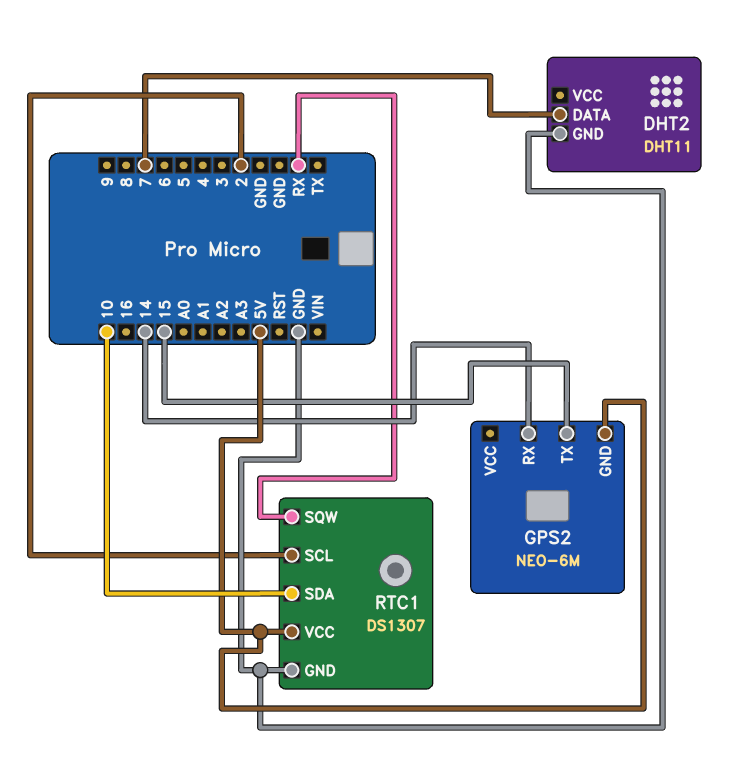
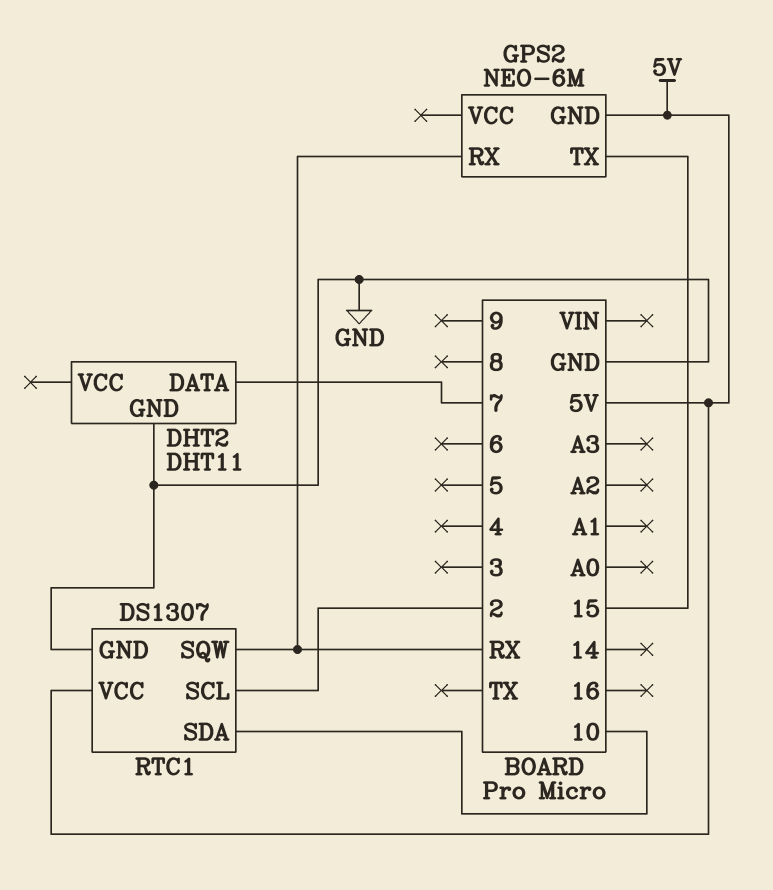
GPS2 pin RX: 14 -> RX

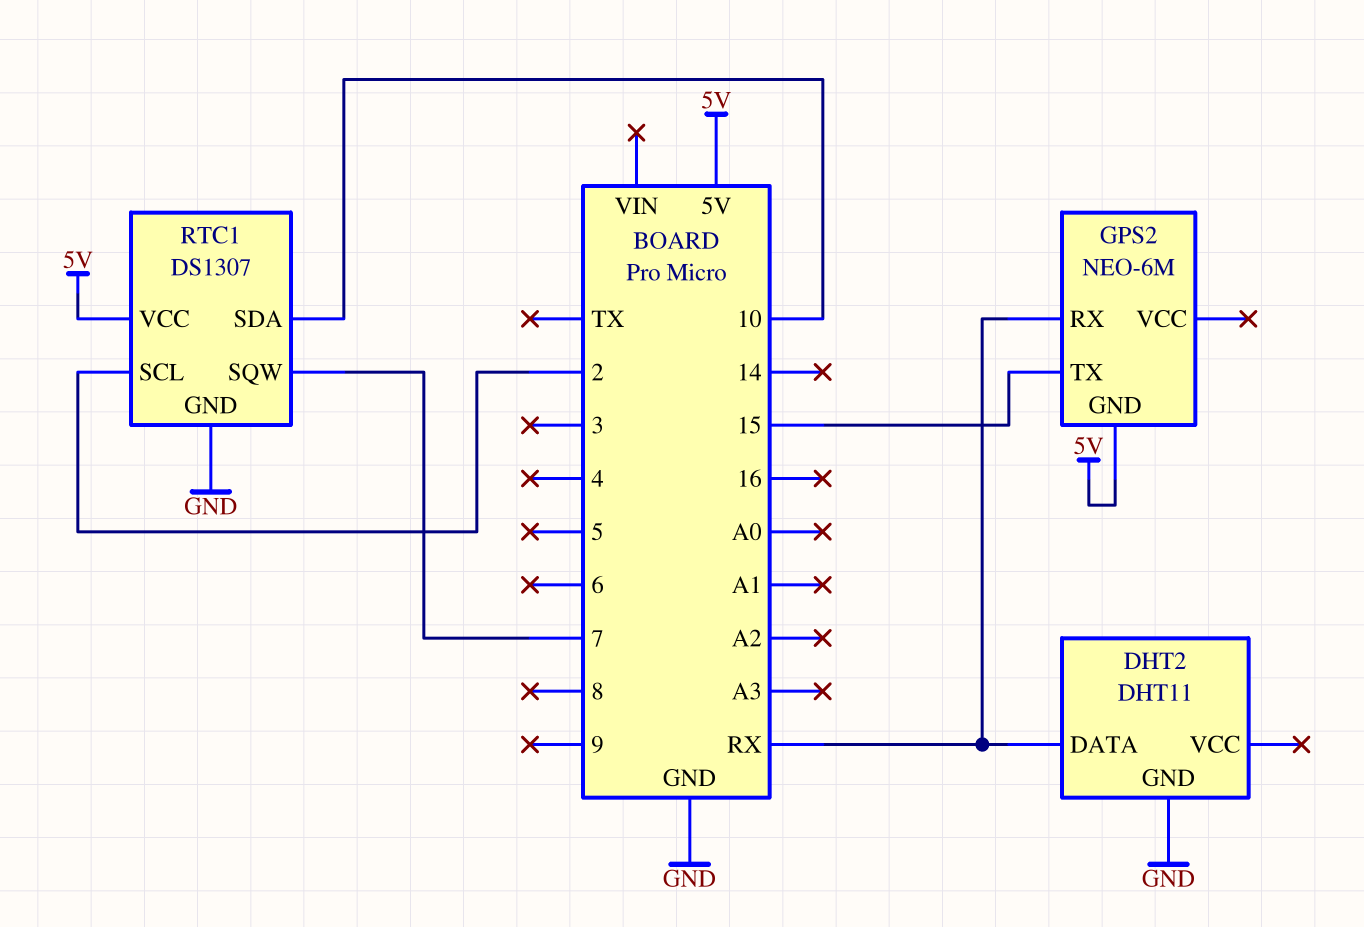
DHT2 pin DATA: 7 -> RX
RTC1 pin SQW: RX -> 7

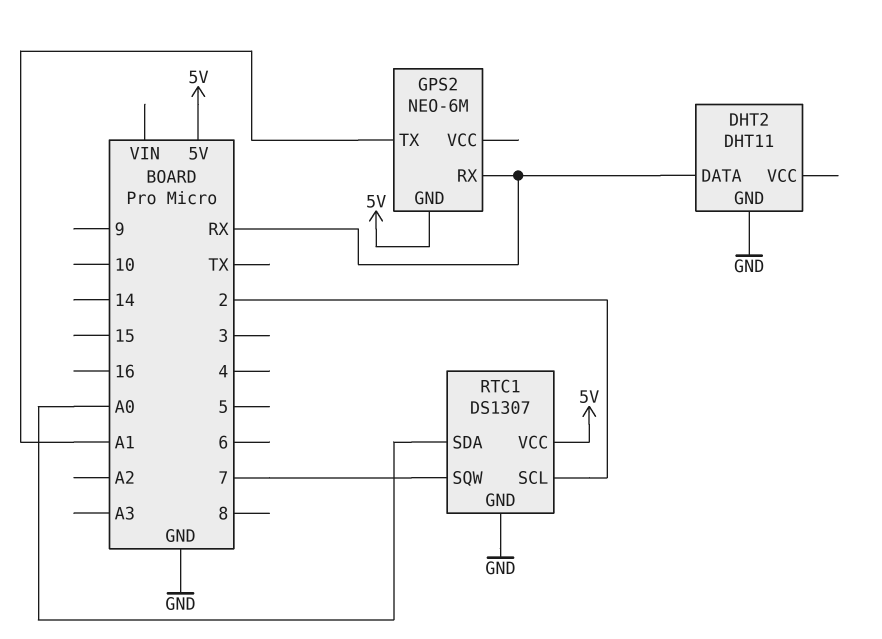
GPS2 pin TX: 15 -> A1
RTC1 pin SDA: 10 -> A0

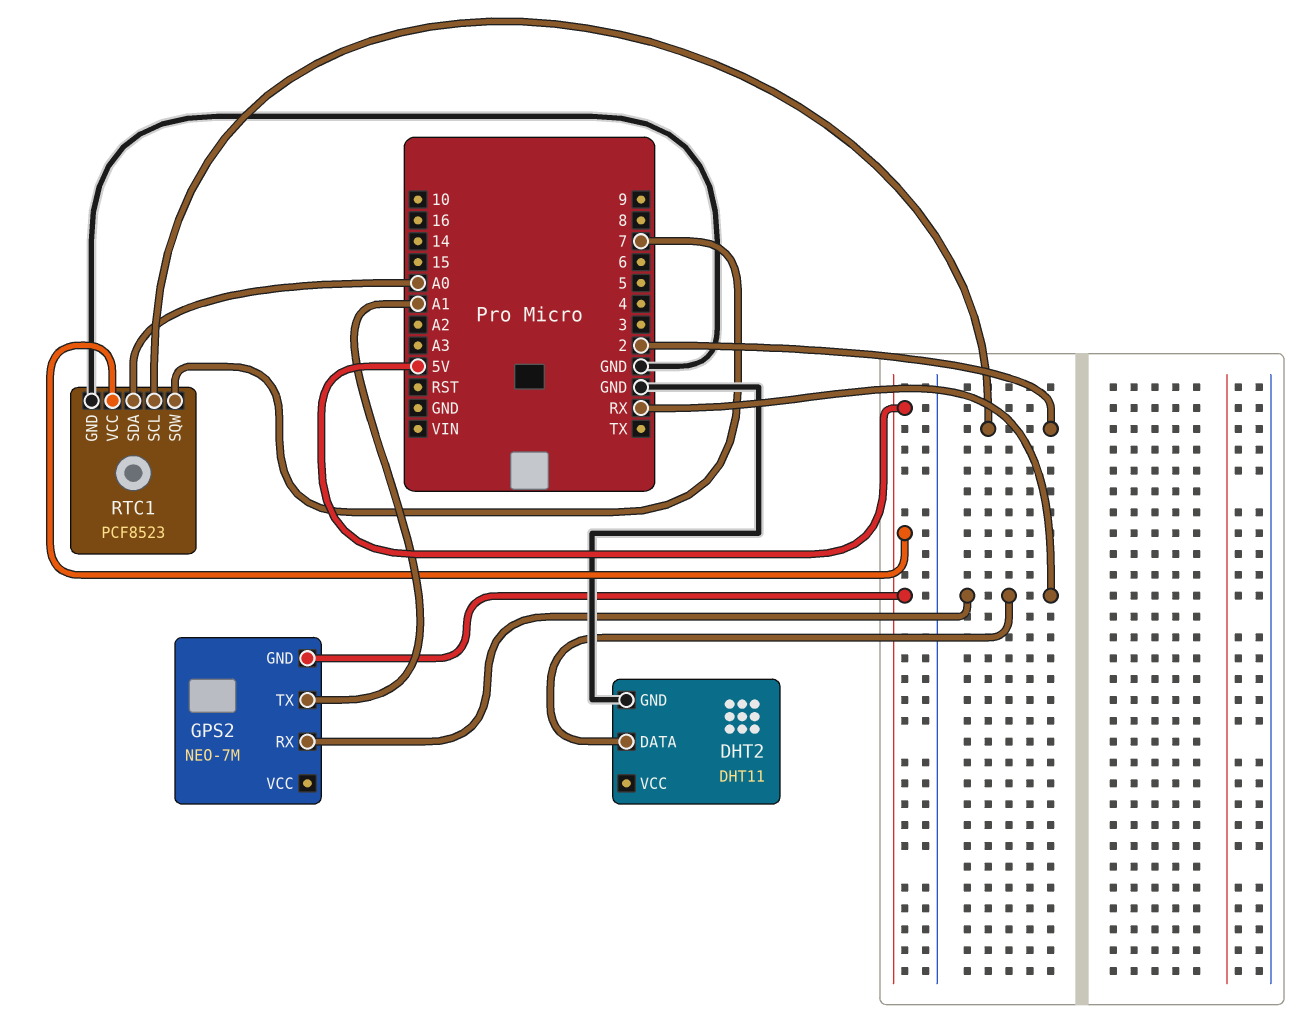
GPS2: NEO-6M -> NEO-7M
RTC1: DS1307 -> PCF8523

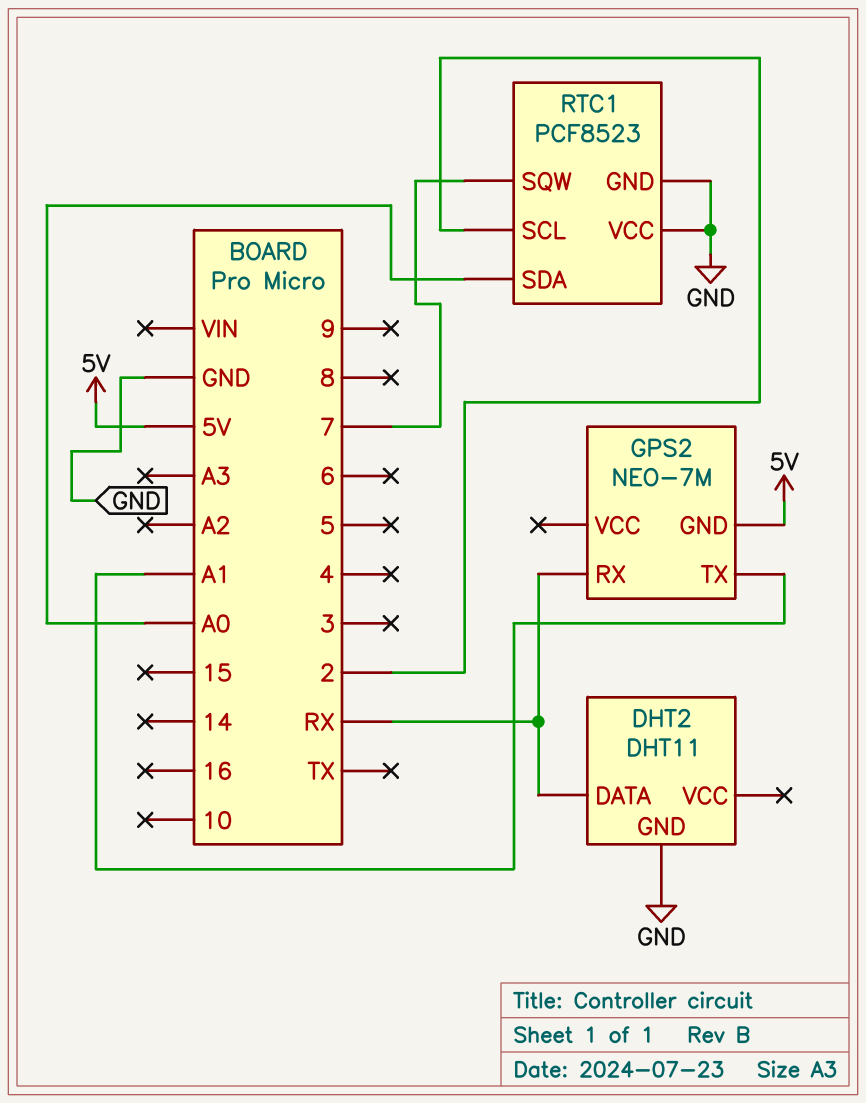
RTC1 pin VCC: 5V -> GND

